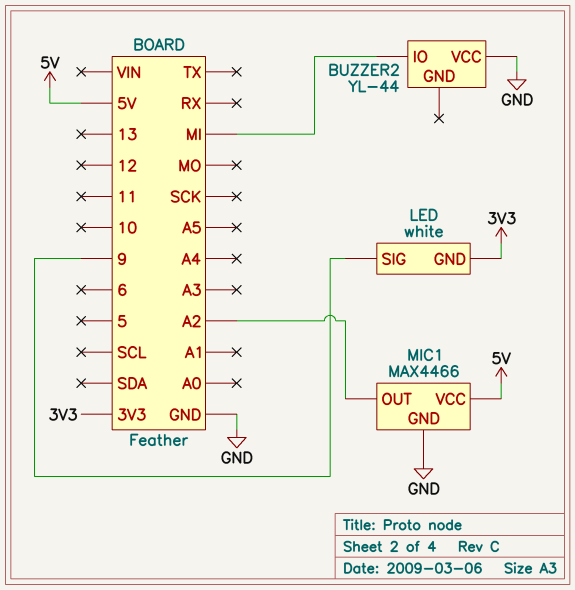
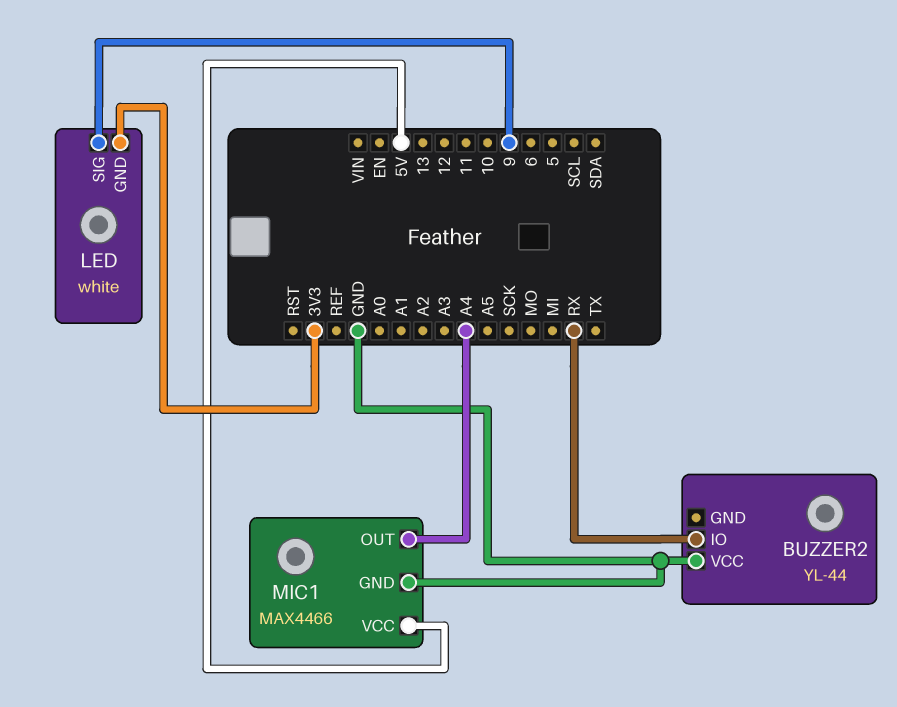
BUZZER2 pin IO: MI -> RX
MIC1 pin OUT: A2 -> A4

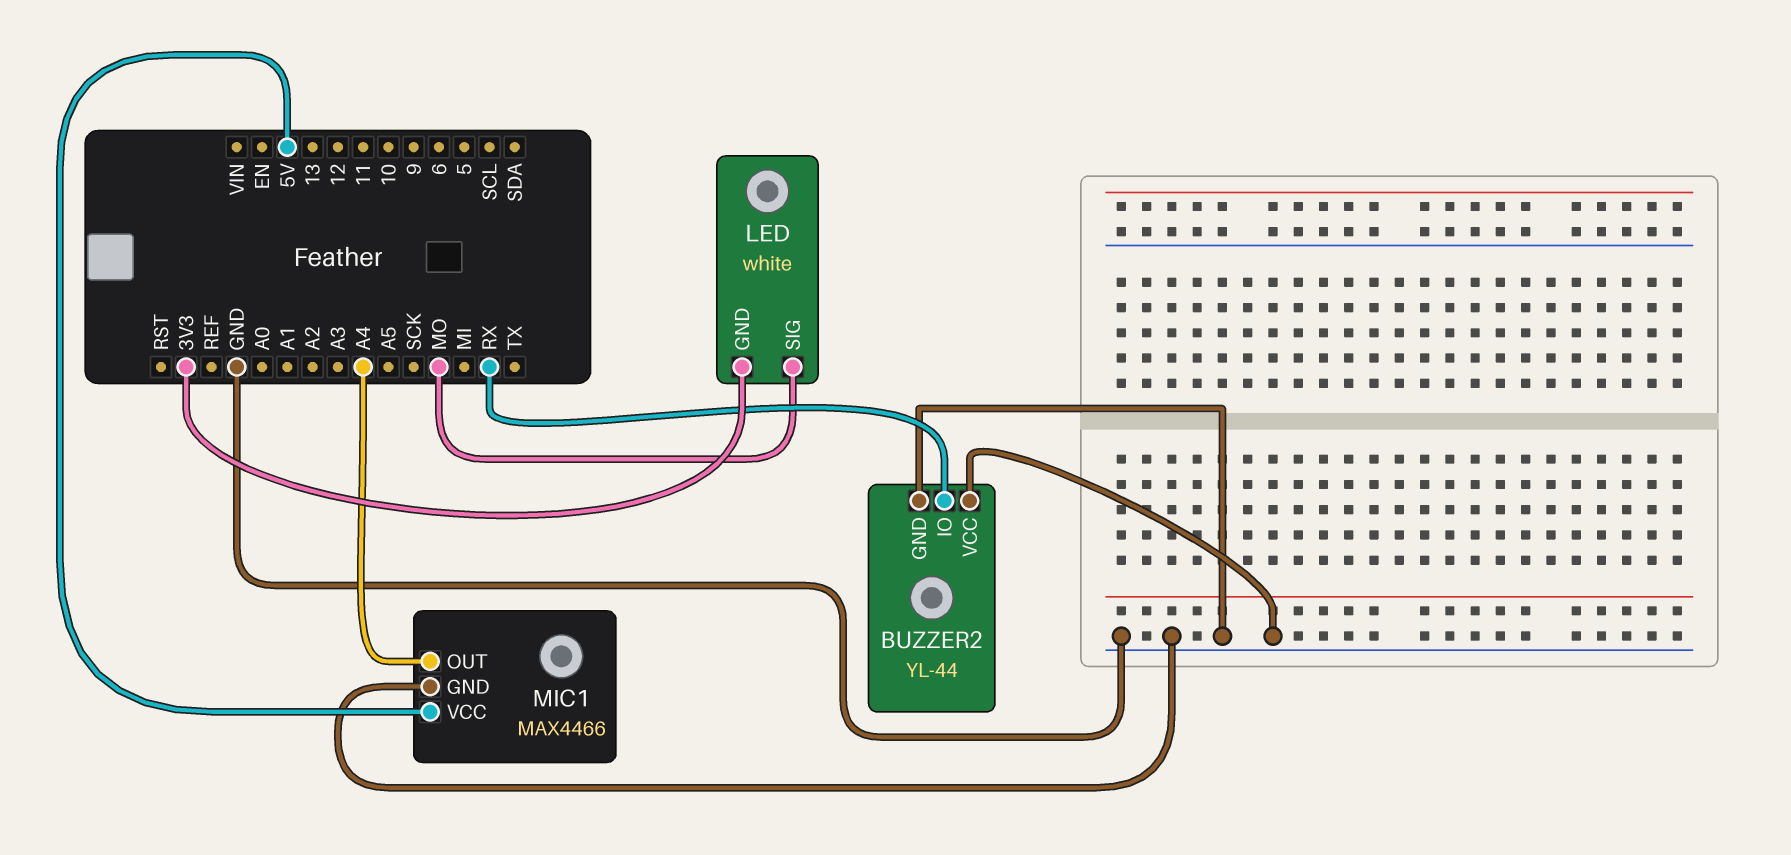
BUZZER2 pin GND: none -> GND
LED pin SIG: 9 -> MO

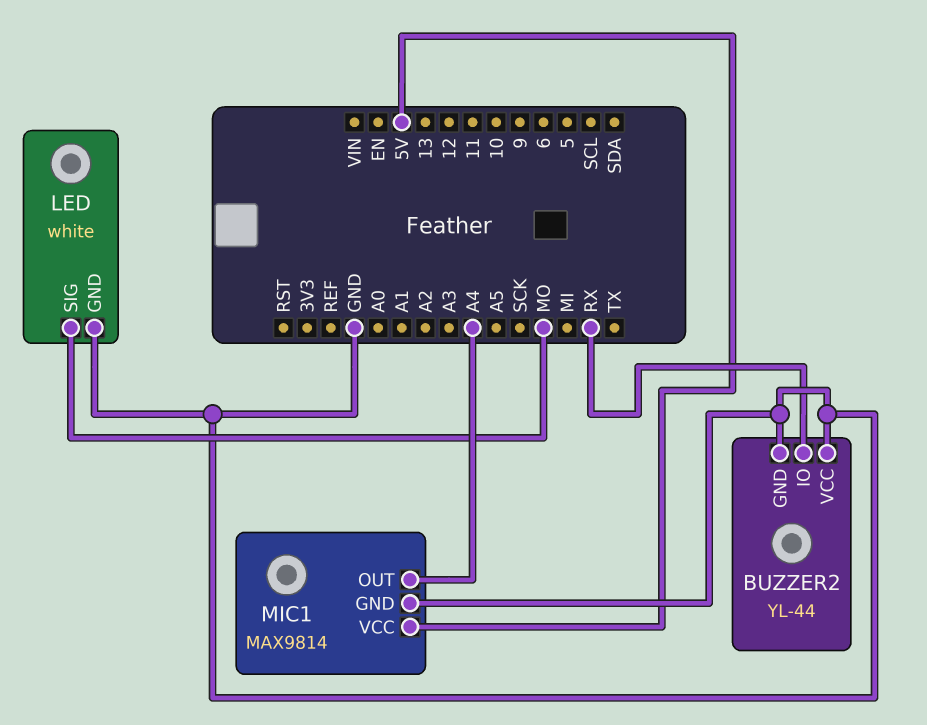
LED pin GND: 3V3 -> GND
MIC1: MAX4466 -> MAX9814

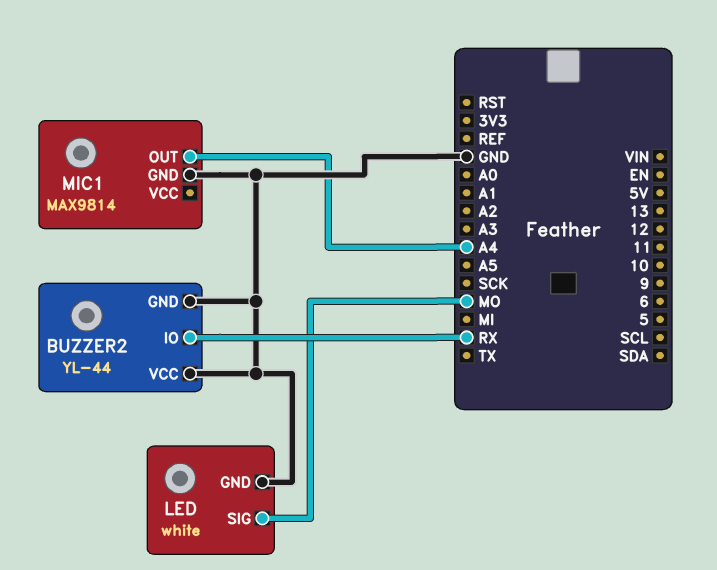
MIC1 pin VCC: 5V -> none

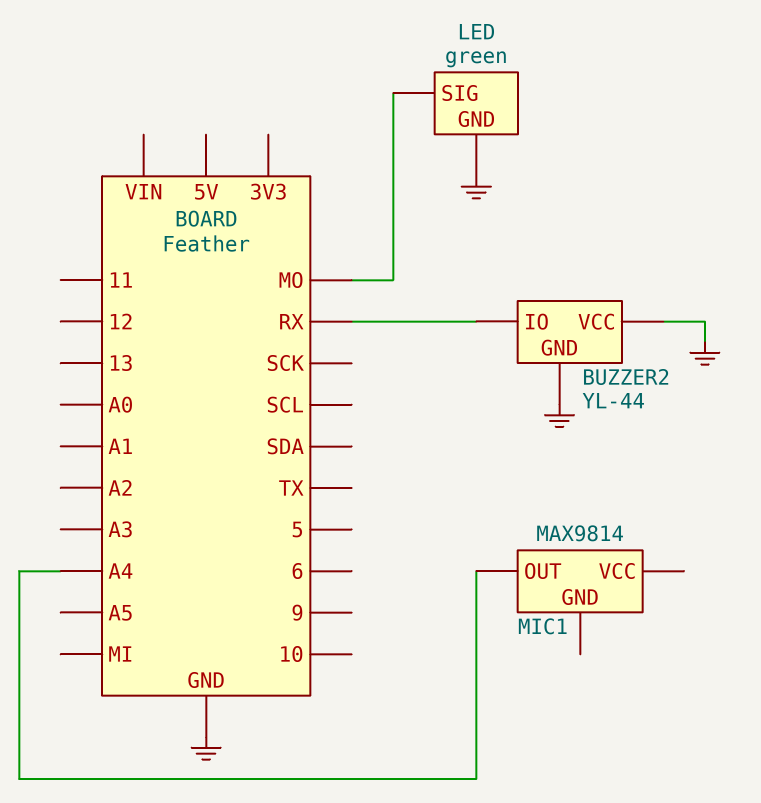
LED: white -> green
MIC1 pin GND: GND -> none

